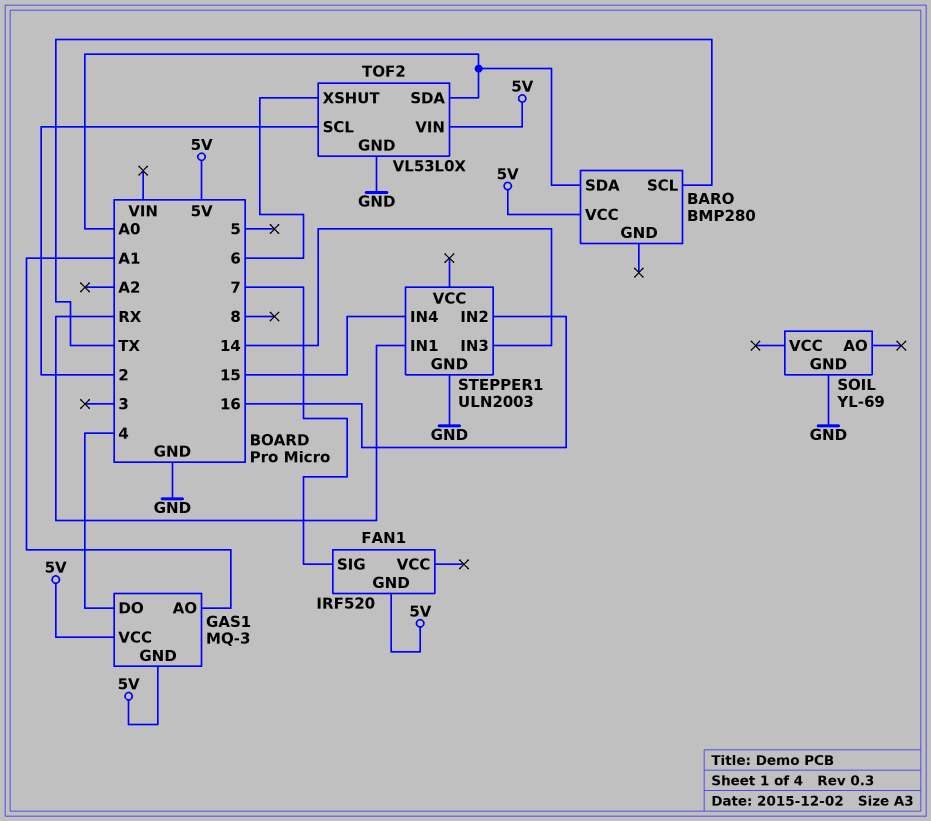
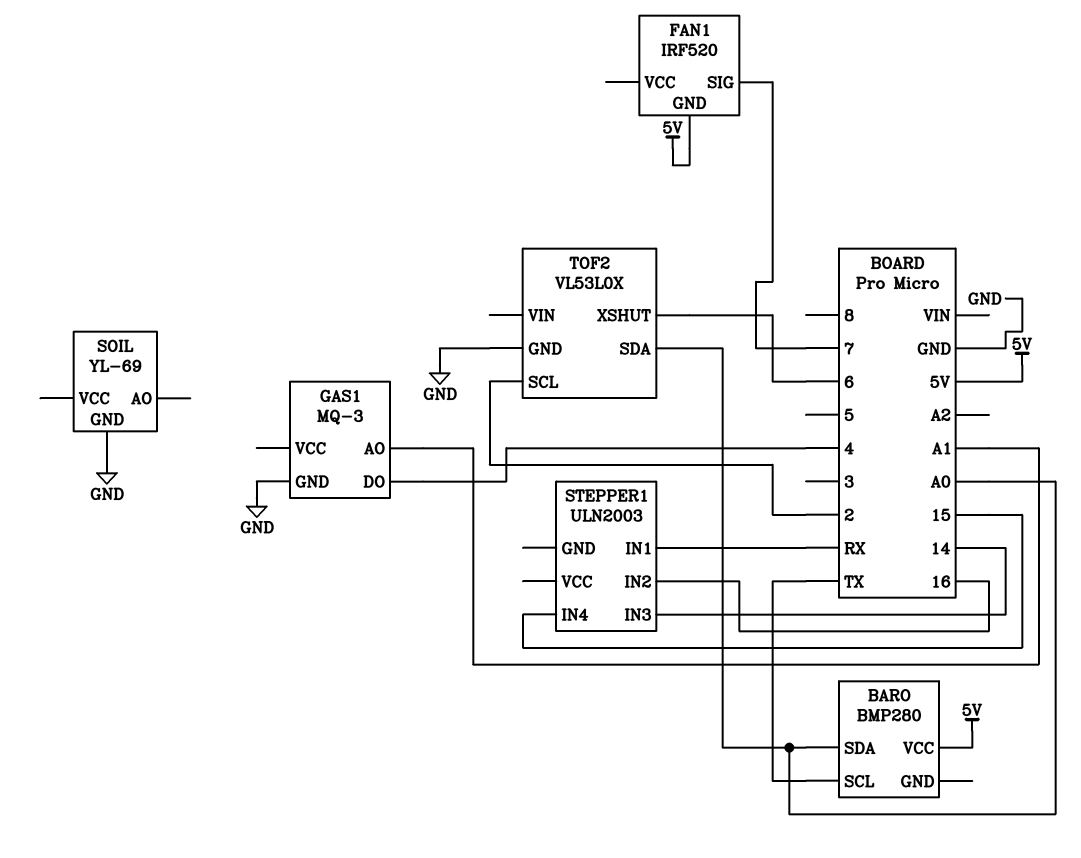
GAS1 pin GND: 5V -> GND
GAS1 pin VCC: 5V -> none
STEPPER1 pin GND: GND -> none
TOF2 pin VIN: 5V -> none

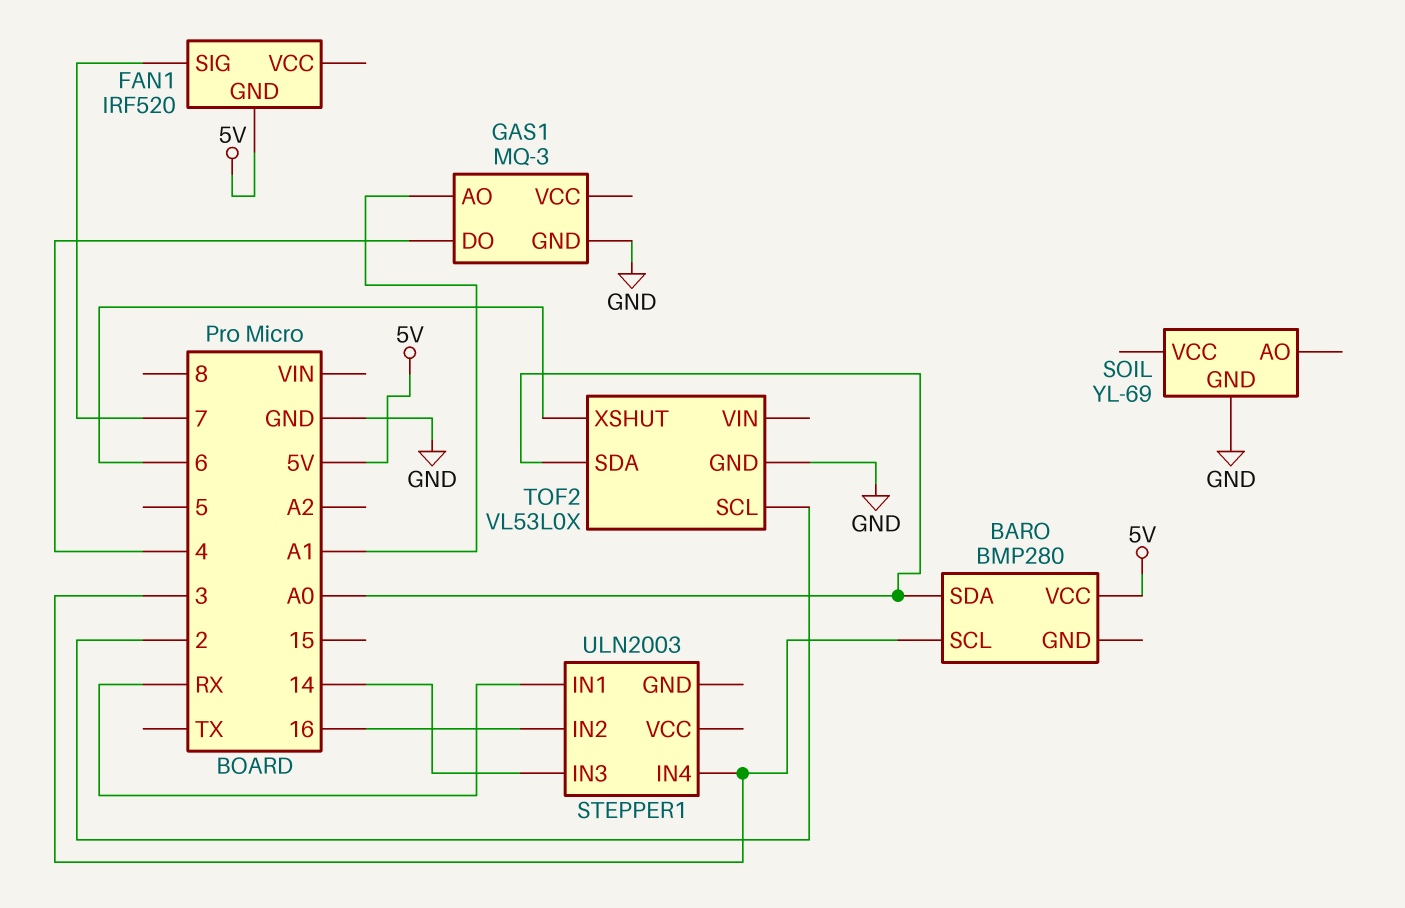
BARO pin SCL: TX -> 3
STEPPER1 pin IN4: 15 -> 3

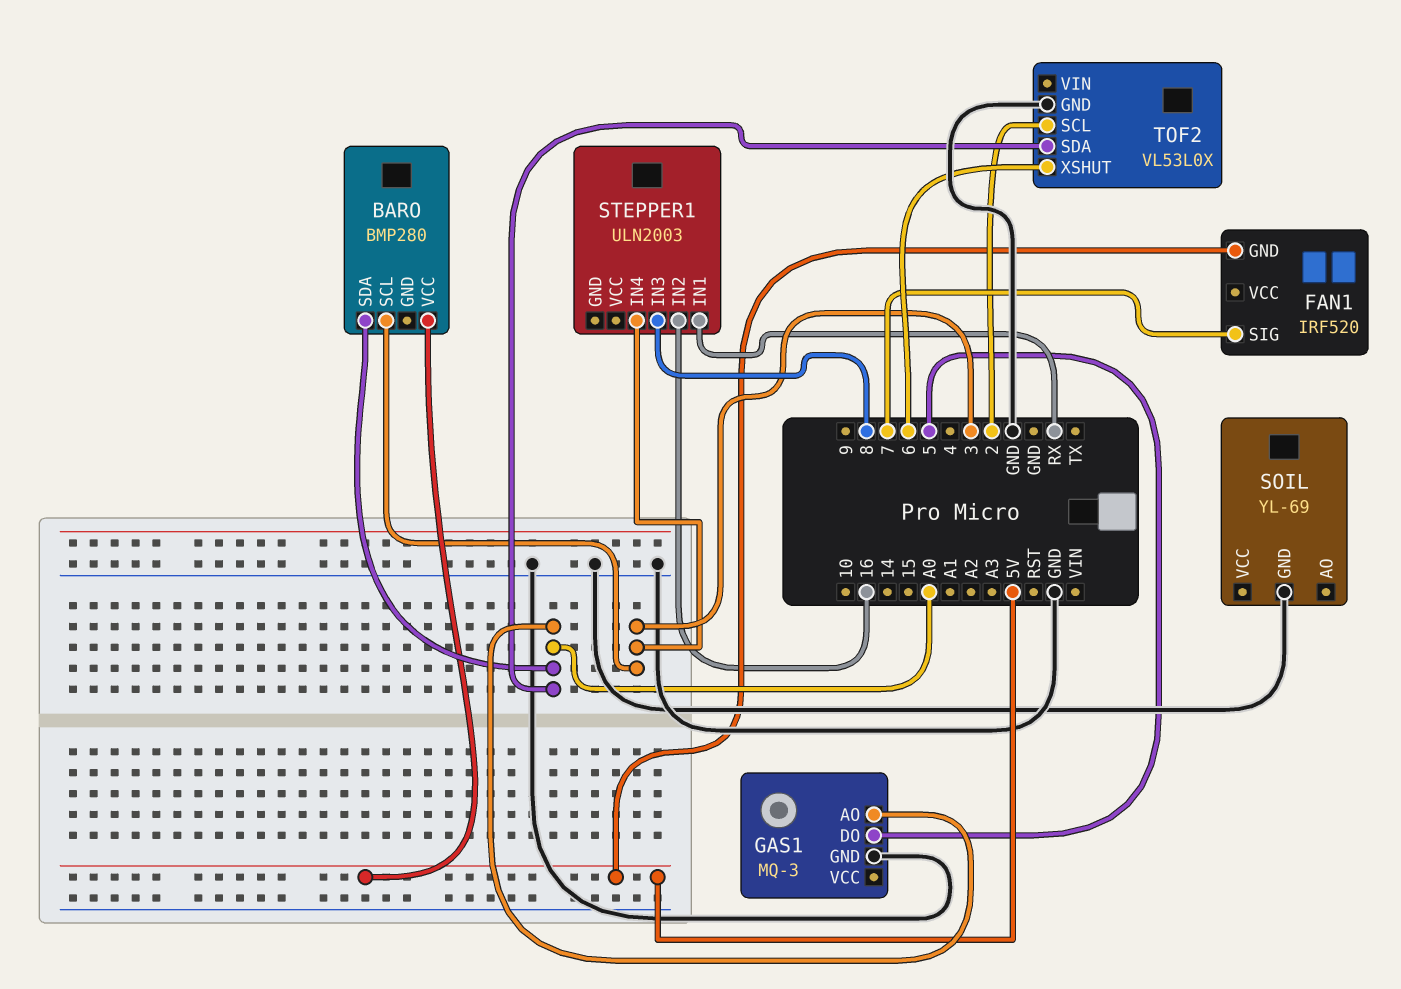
GAS1 pin AO: A1 -> A0
GAS1 pin DO: 4 -> 5
STEPPER1 pin IN3: 14 -> 8

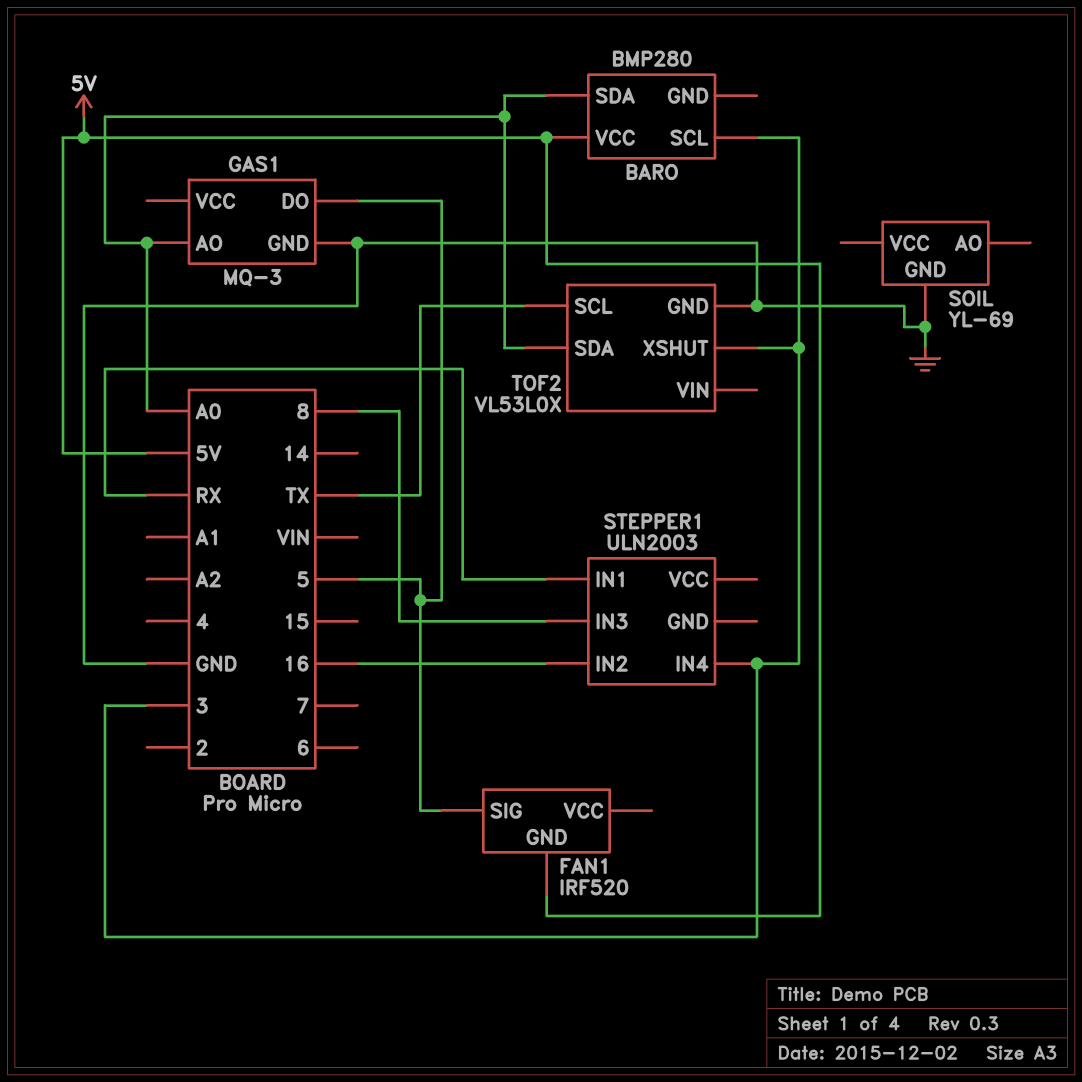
FAN1 pin SIG: 7 -> 5
TOF2 pin SCL: 2 -> TX
TOF2 pin XSHUT: 6 -> 3

